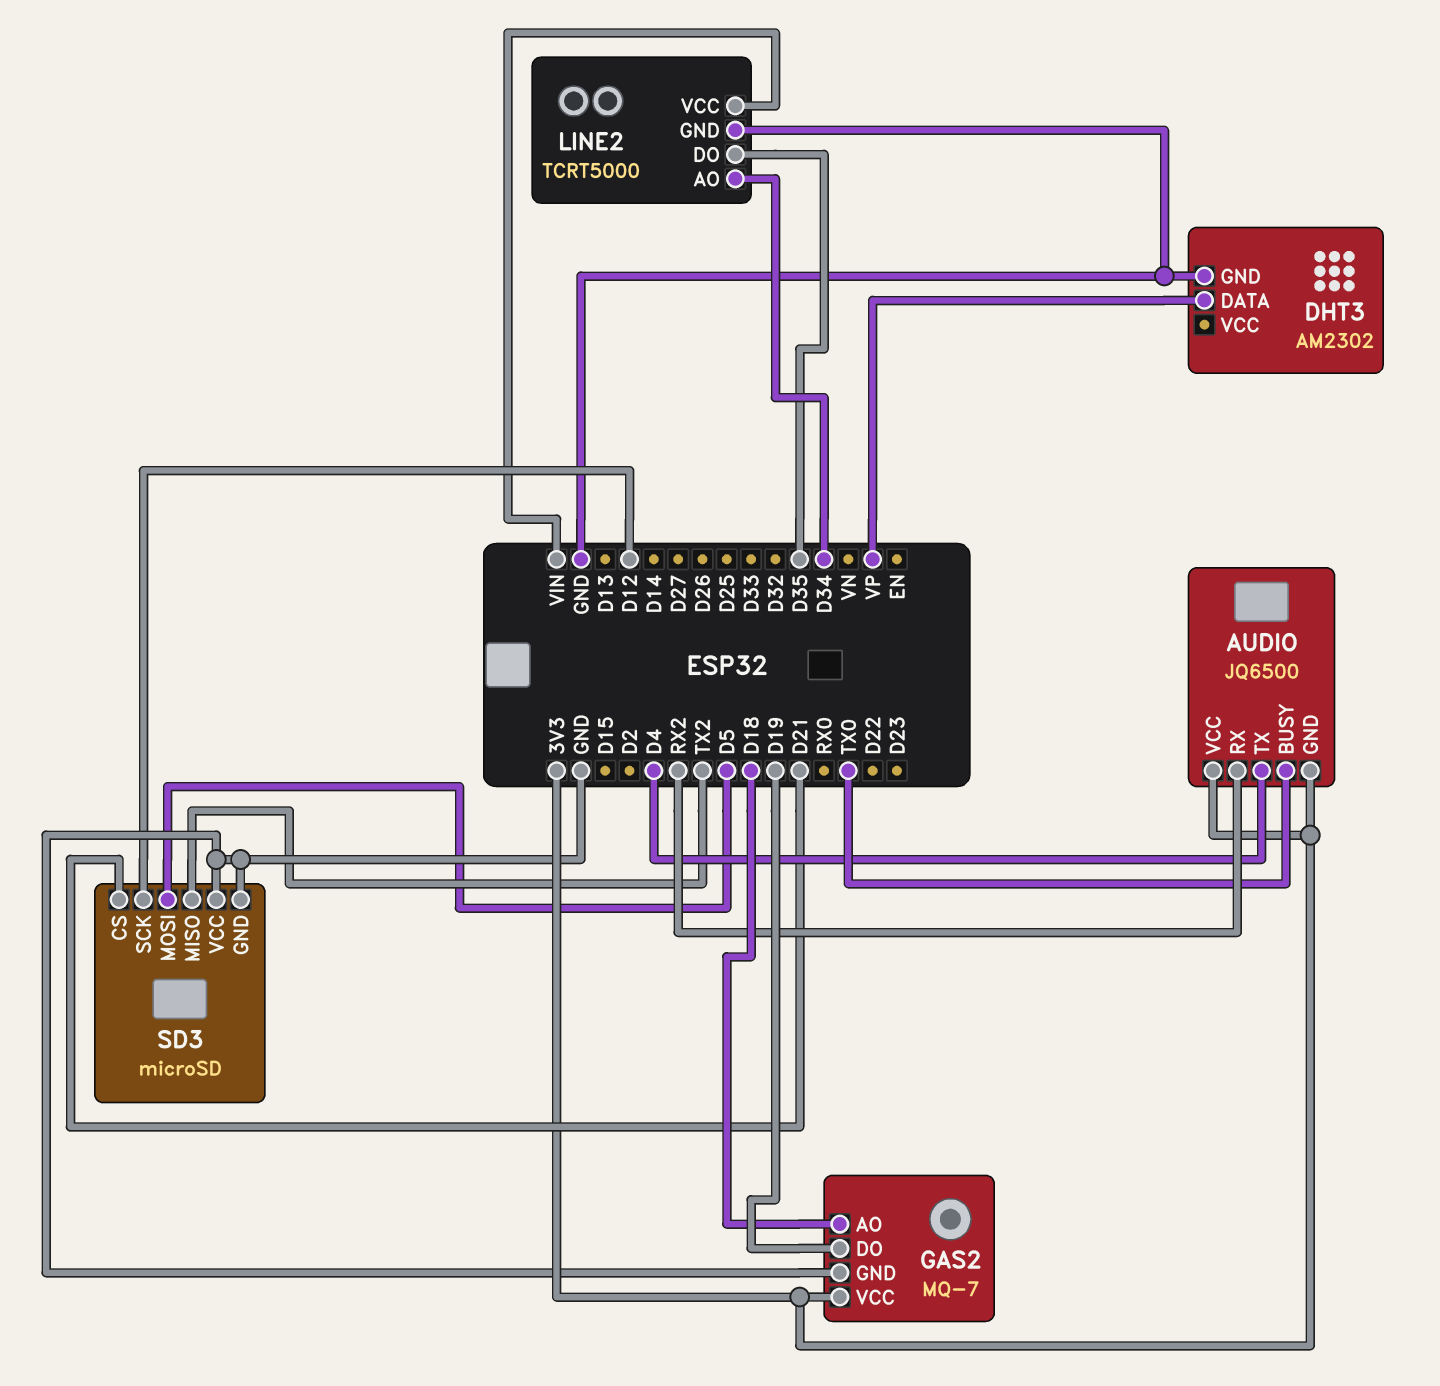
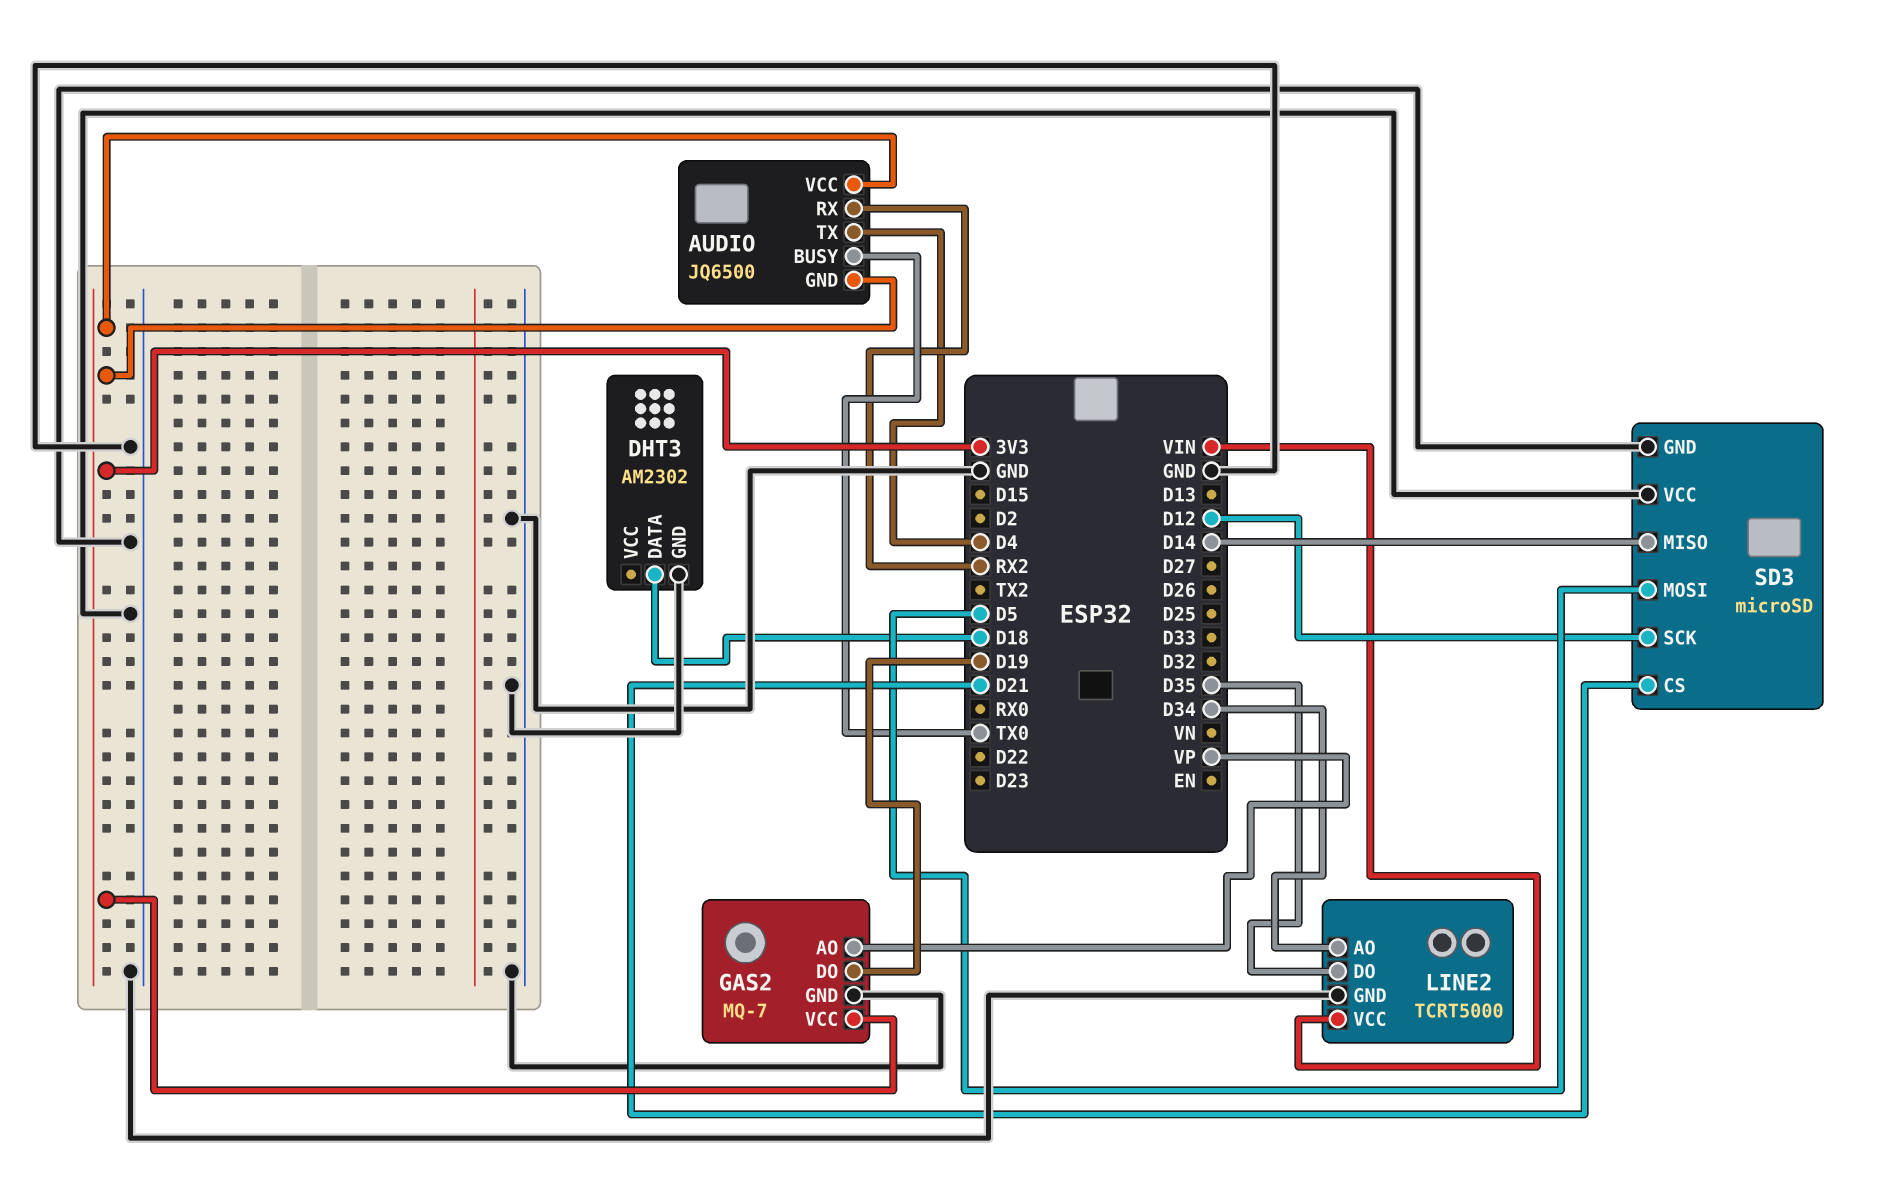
DHT3 pin DATA: VP -> D18
GAS2 pin AO: D18 -> VP
SD3 pin MISO: TX2 -> D14

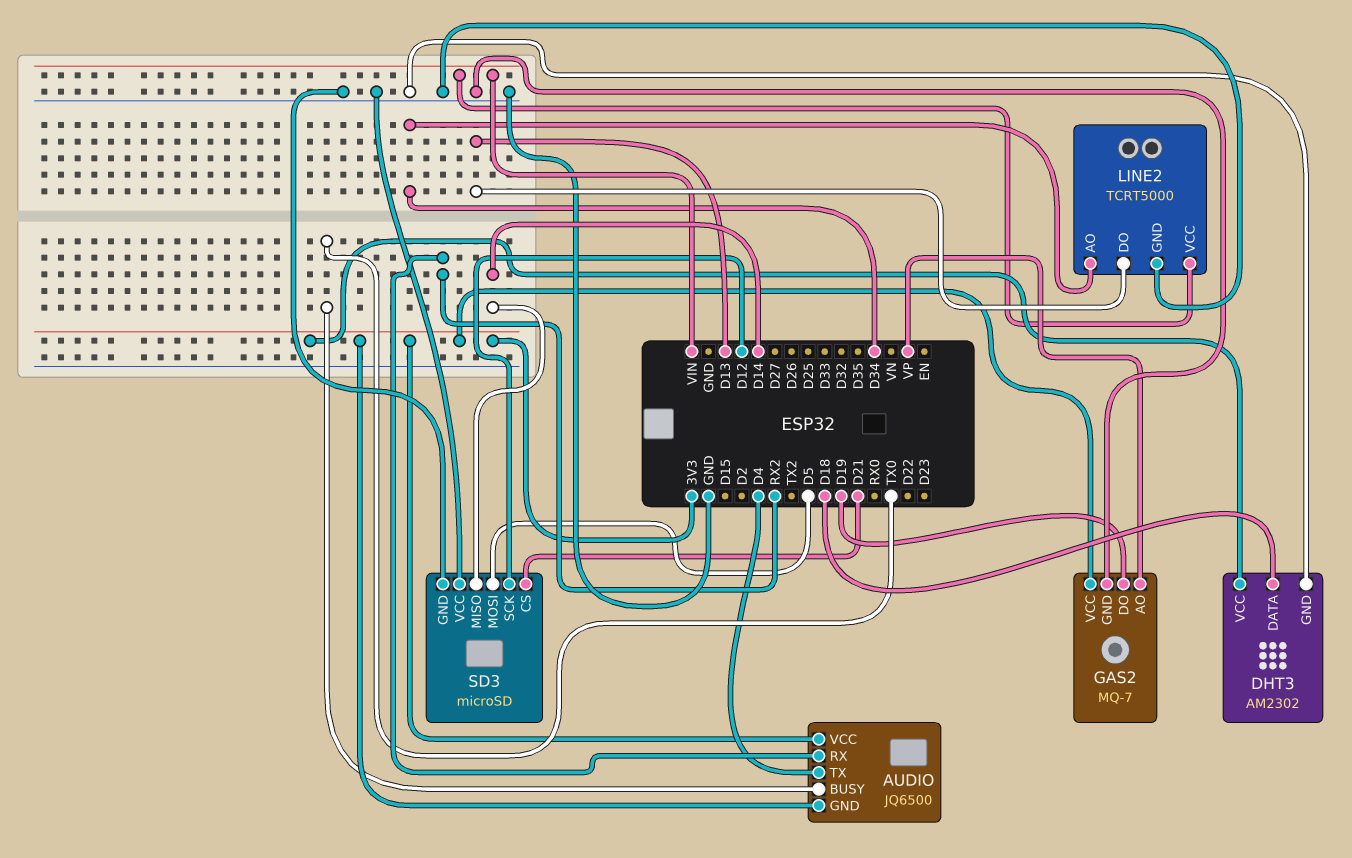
DHT3 pin VCC: none -> 3V3
LINE2 pin DO: D35 -> D13

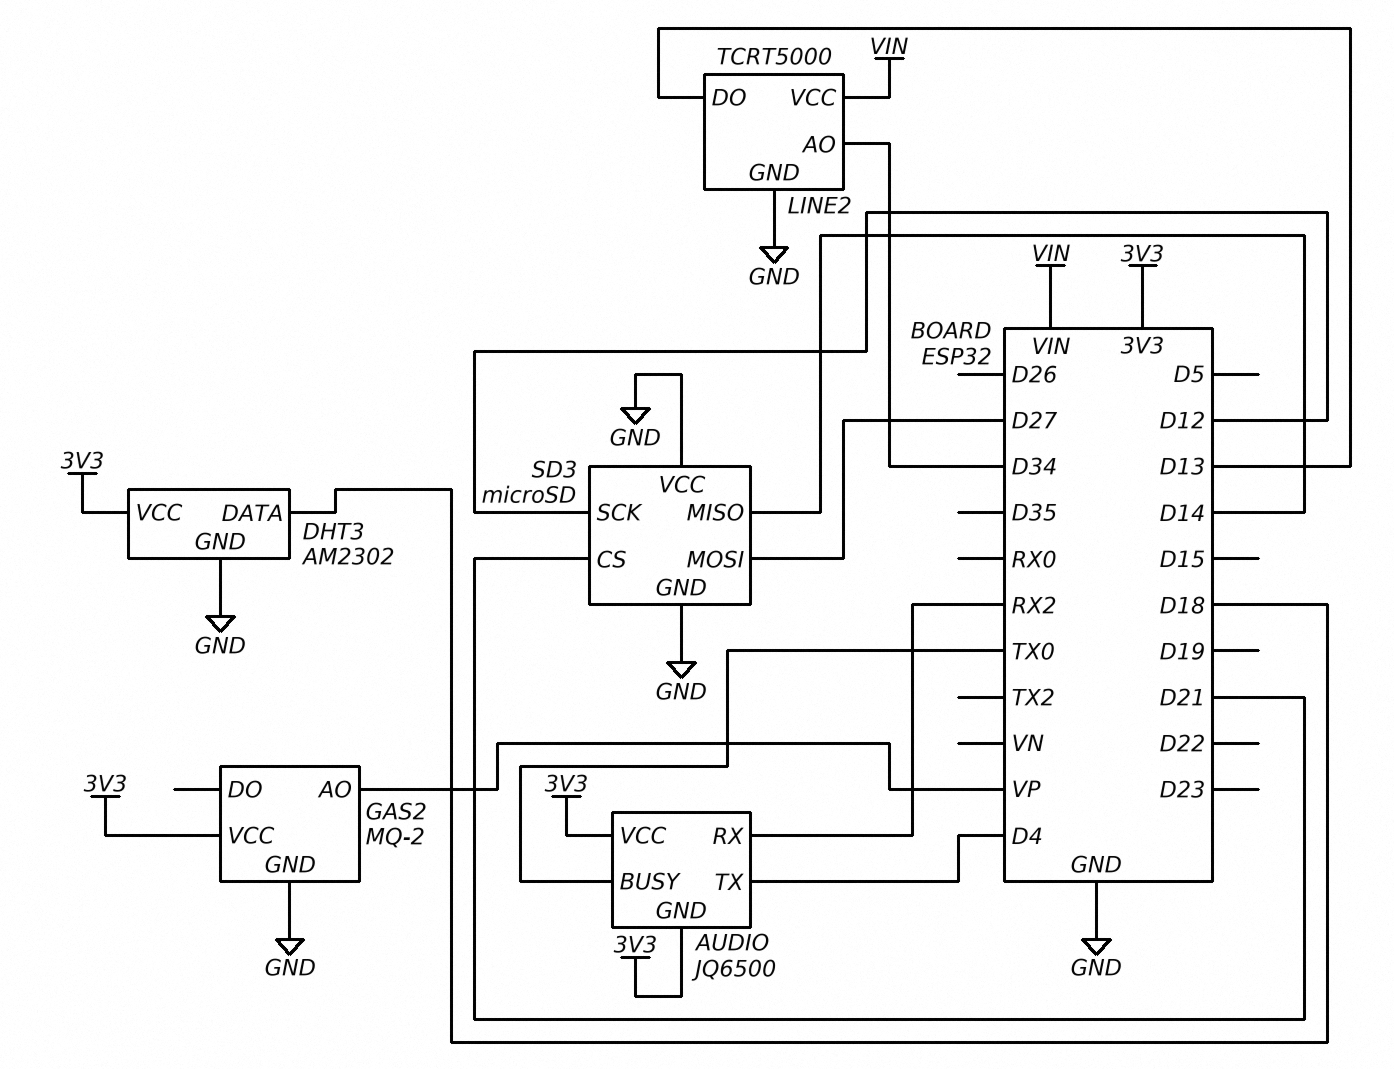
GAS2: MQ-7 -> MQ-2
GAS2 pin DO: D19 -> none
SD3 pin MOSI: D5 -> D27

